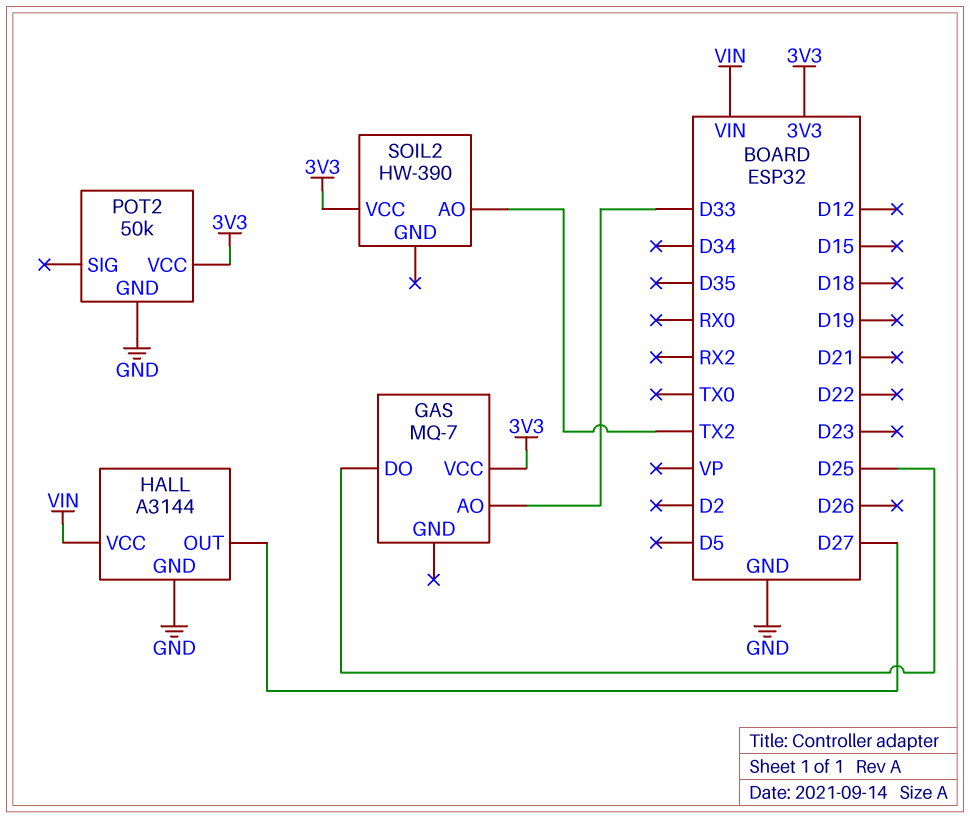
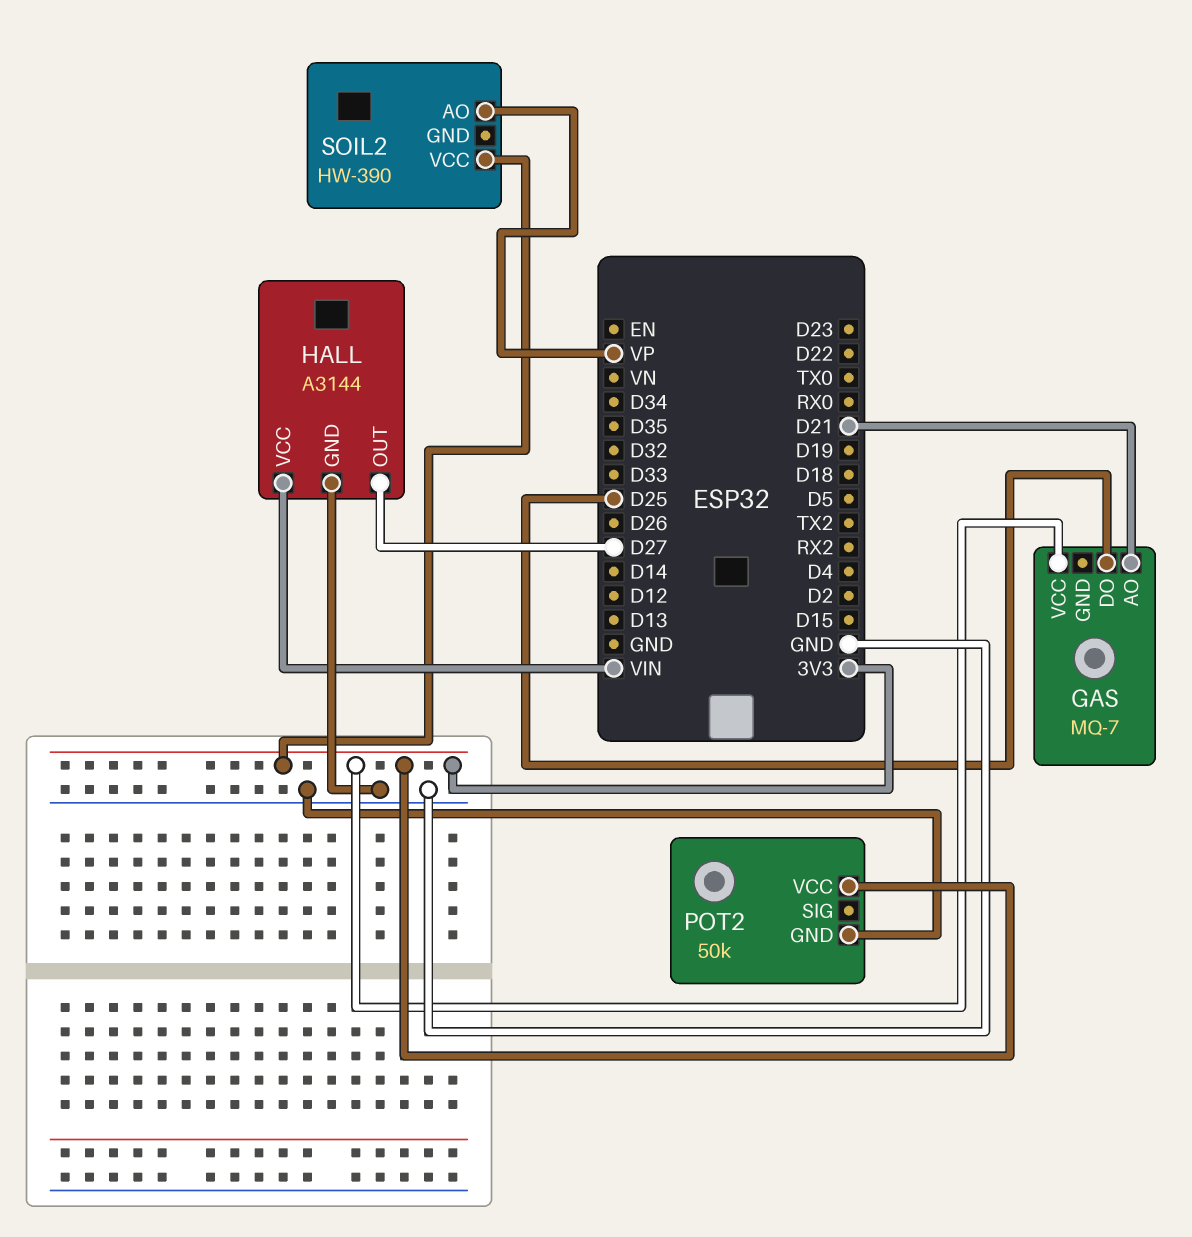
GAS pin AO: D33 -> D21
SOIL2 pin AO: TX2 -> VP

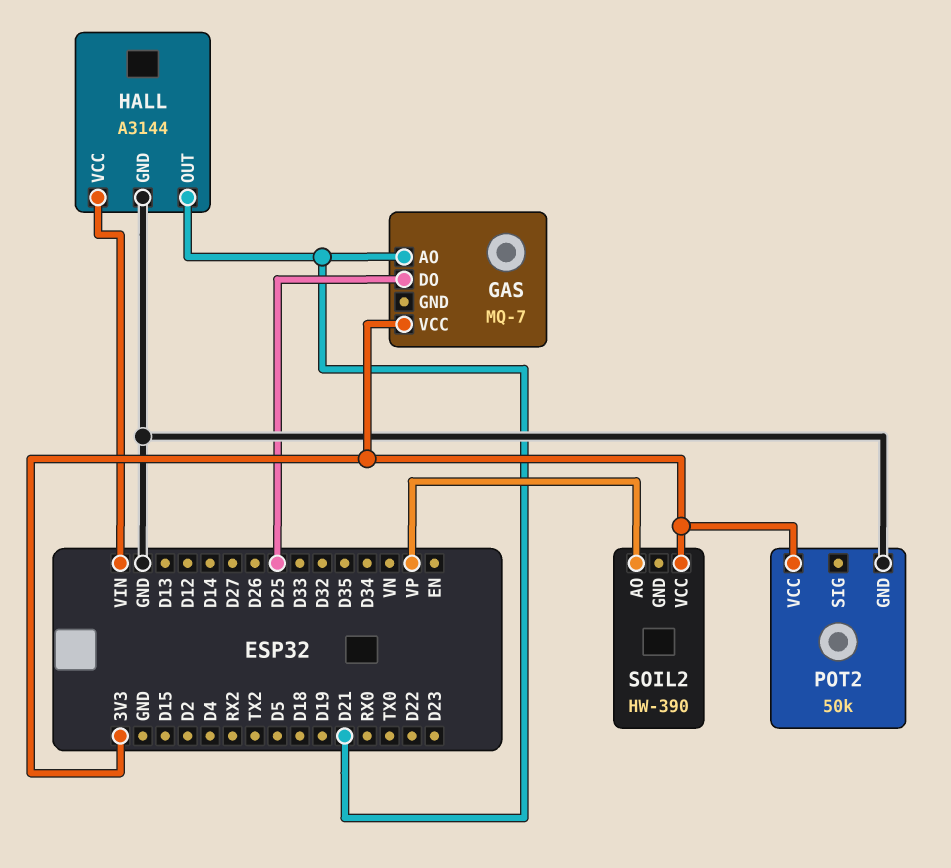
HALL pin OUT: D27 -> D21

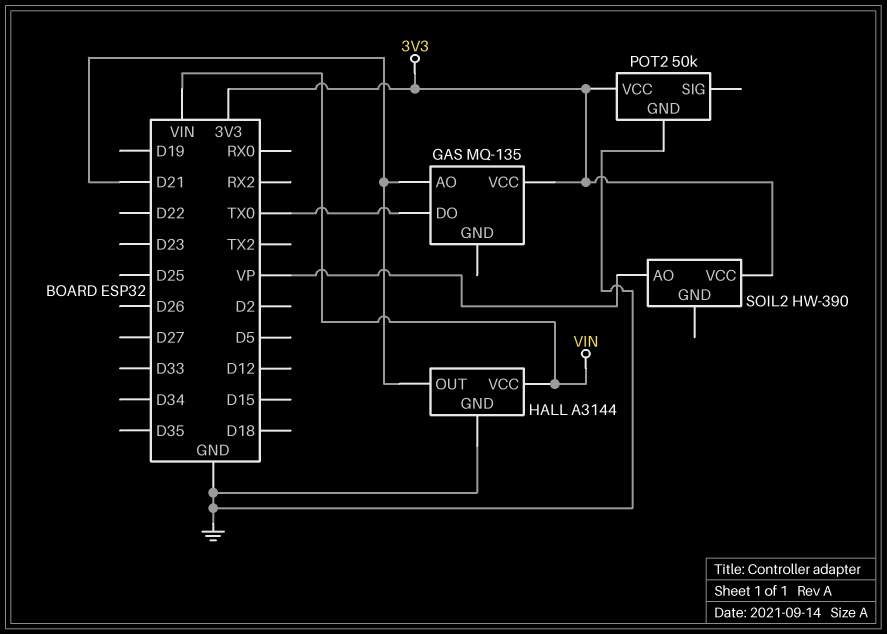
GAS: MQ-7 -> MQ-135
GAS pin DO: D25 -> TX0

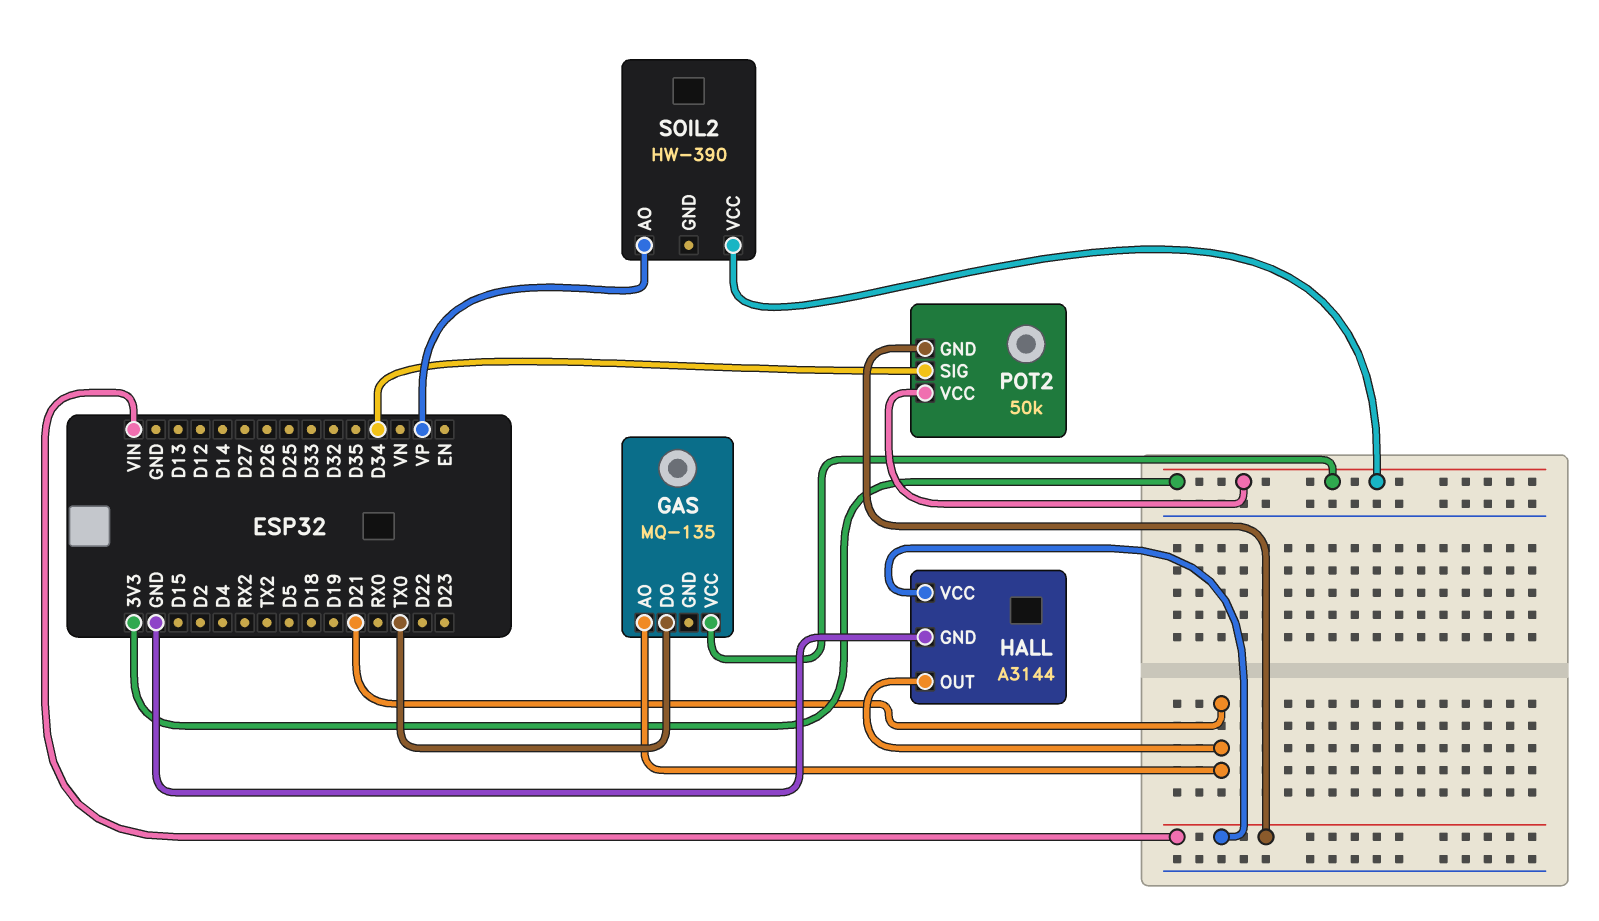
POT2 pin GND: GND -> VIN
POT2 pin SIG: none -> D34

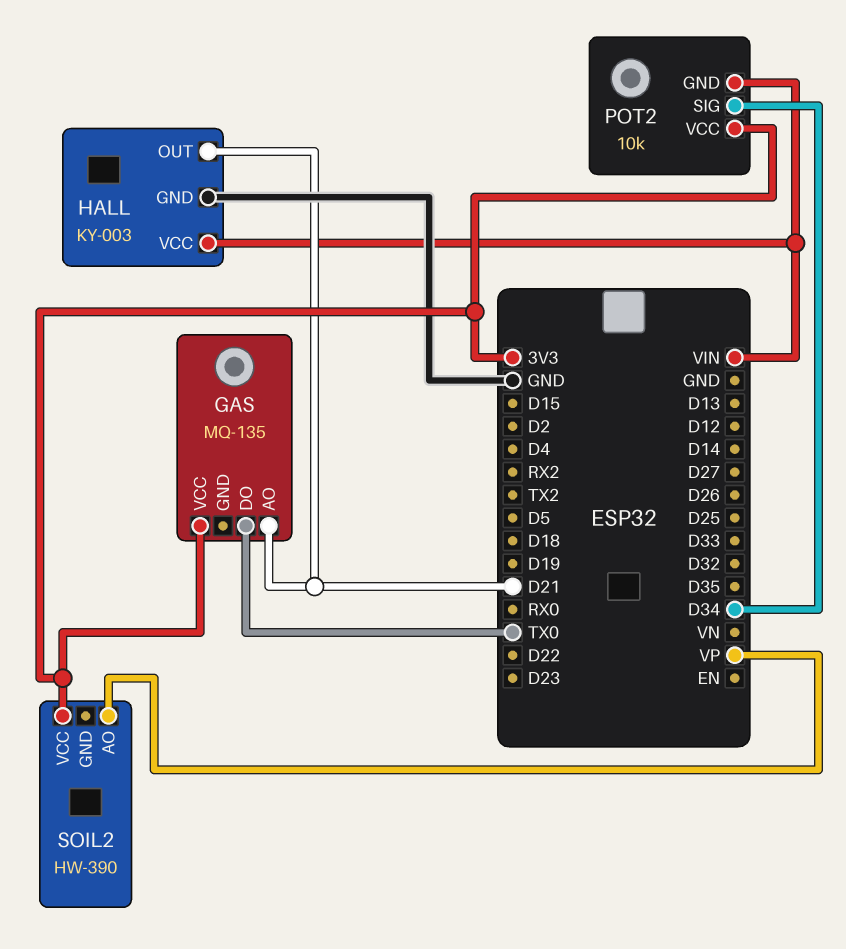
HALL: A3144 -> KY-003
POT2: 50k -> 10k

